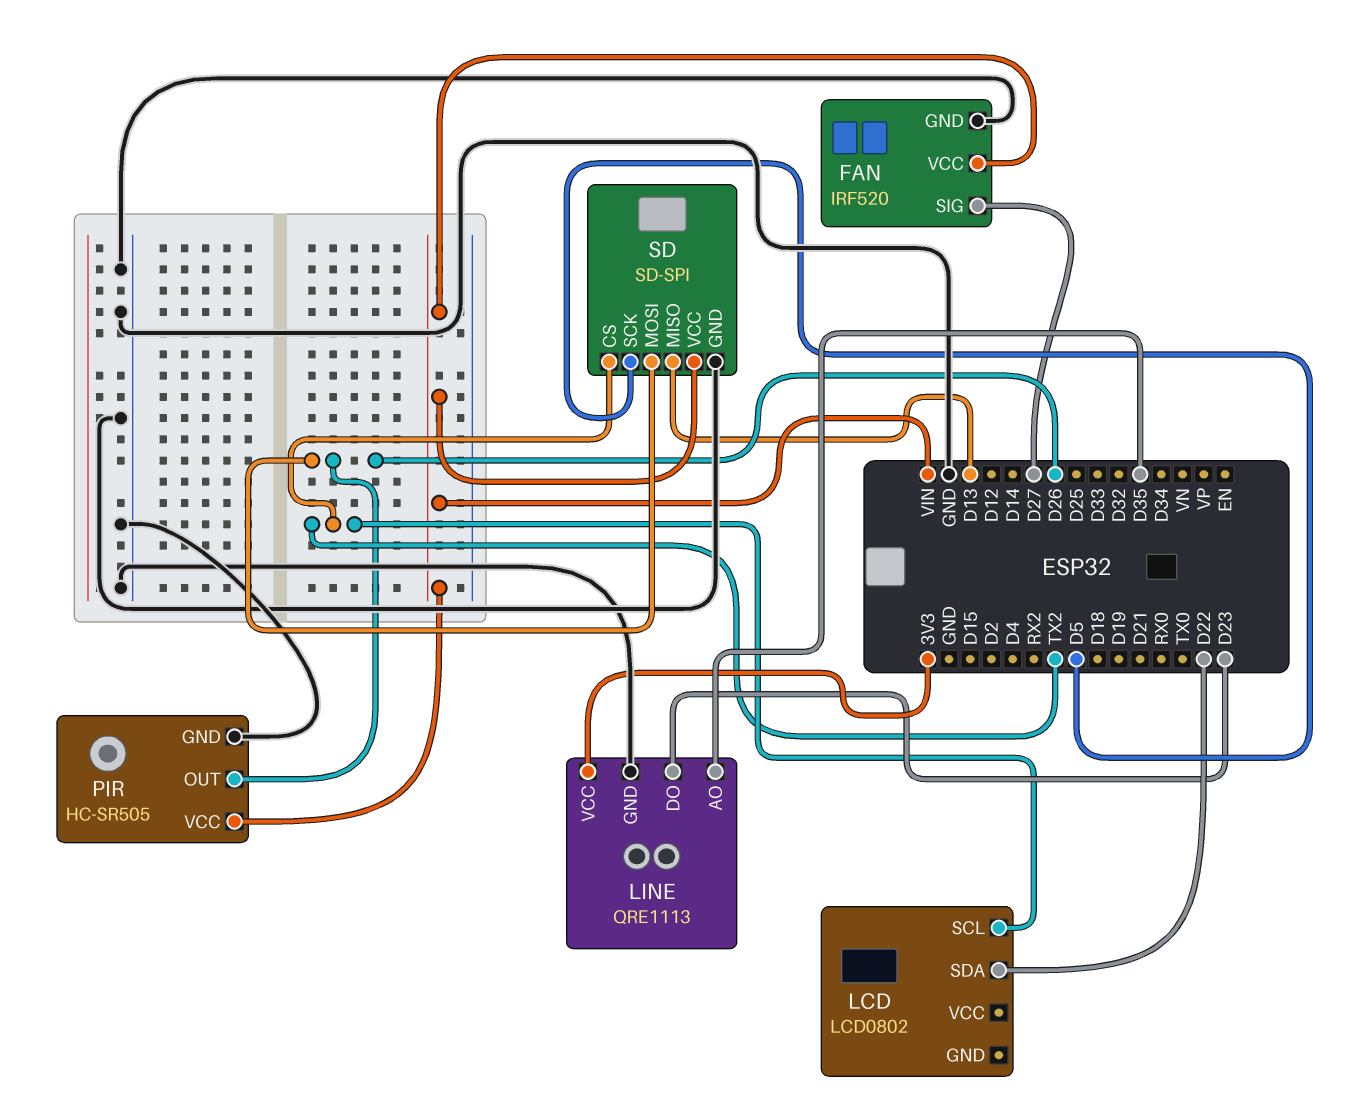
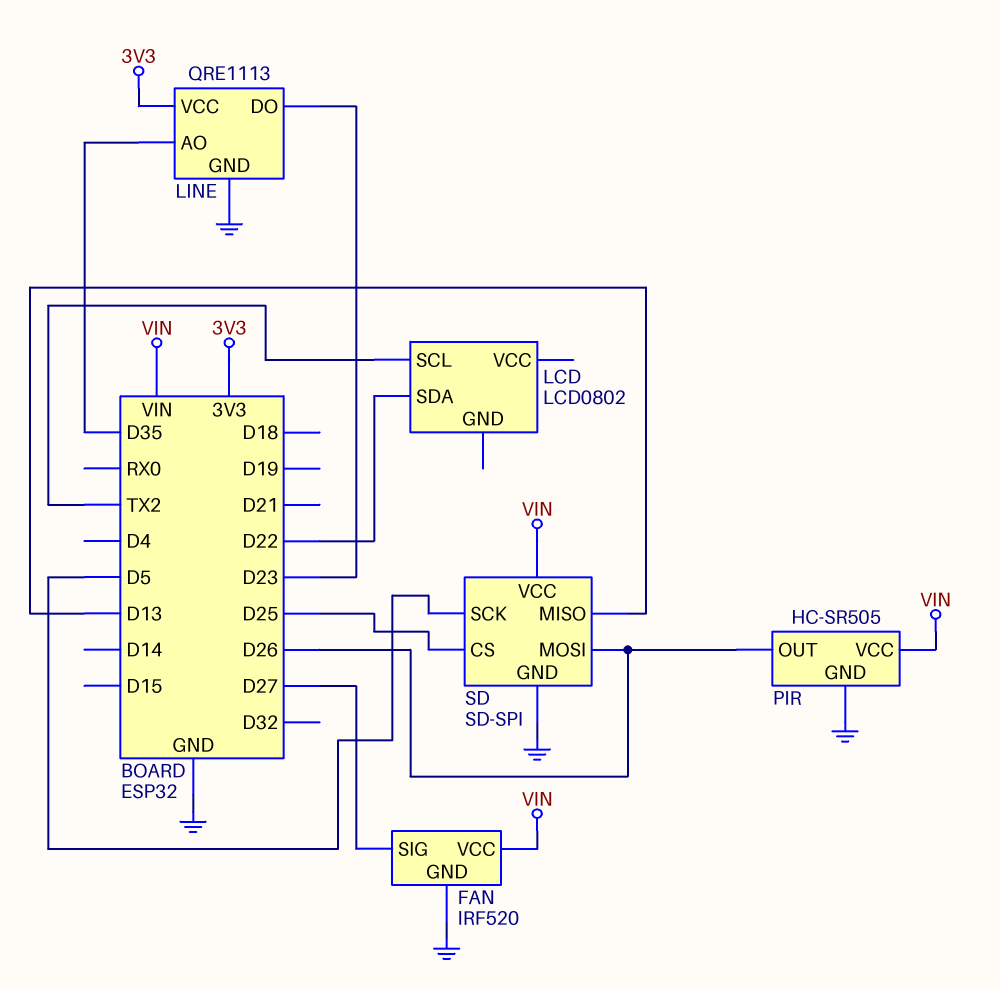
SD pin CS: TX2 -> D25

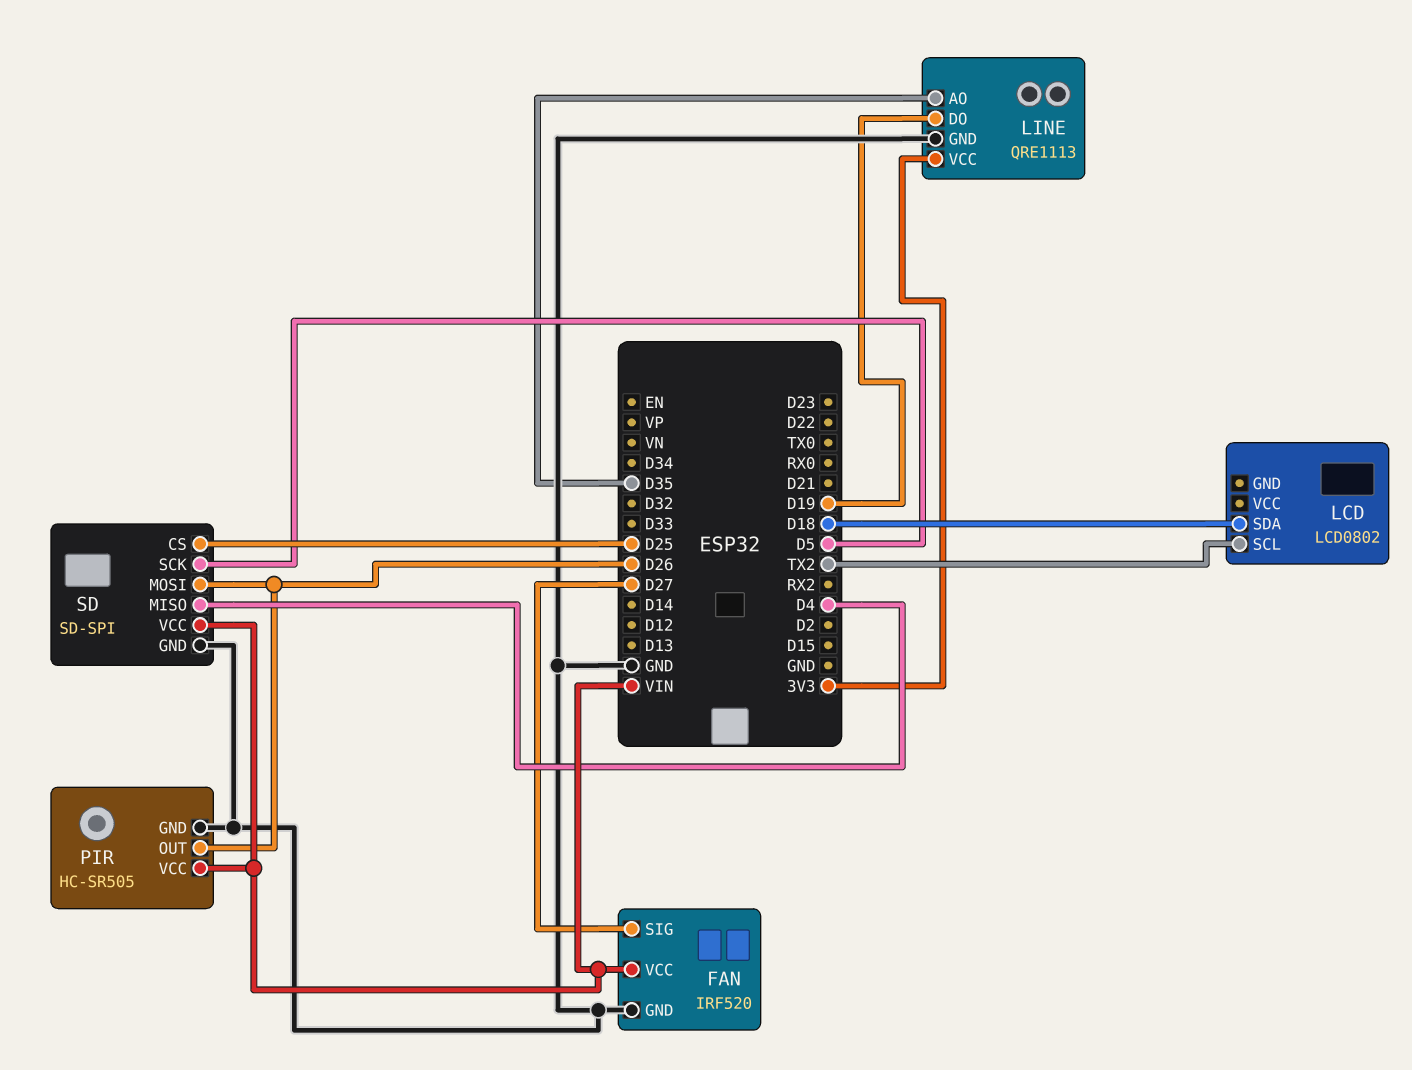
LCD pin SDA: D22 -> D18
LINE pin DO: D23 -> D19
SD pin MISO: D13 -> D4

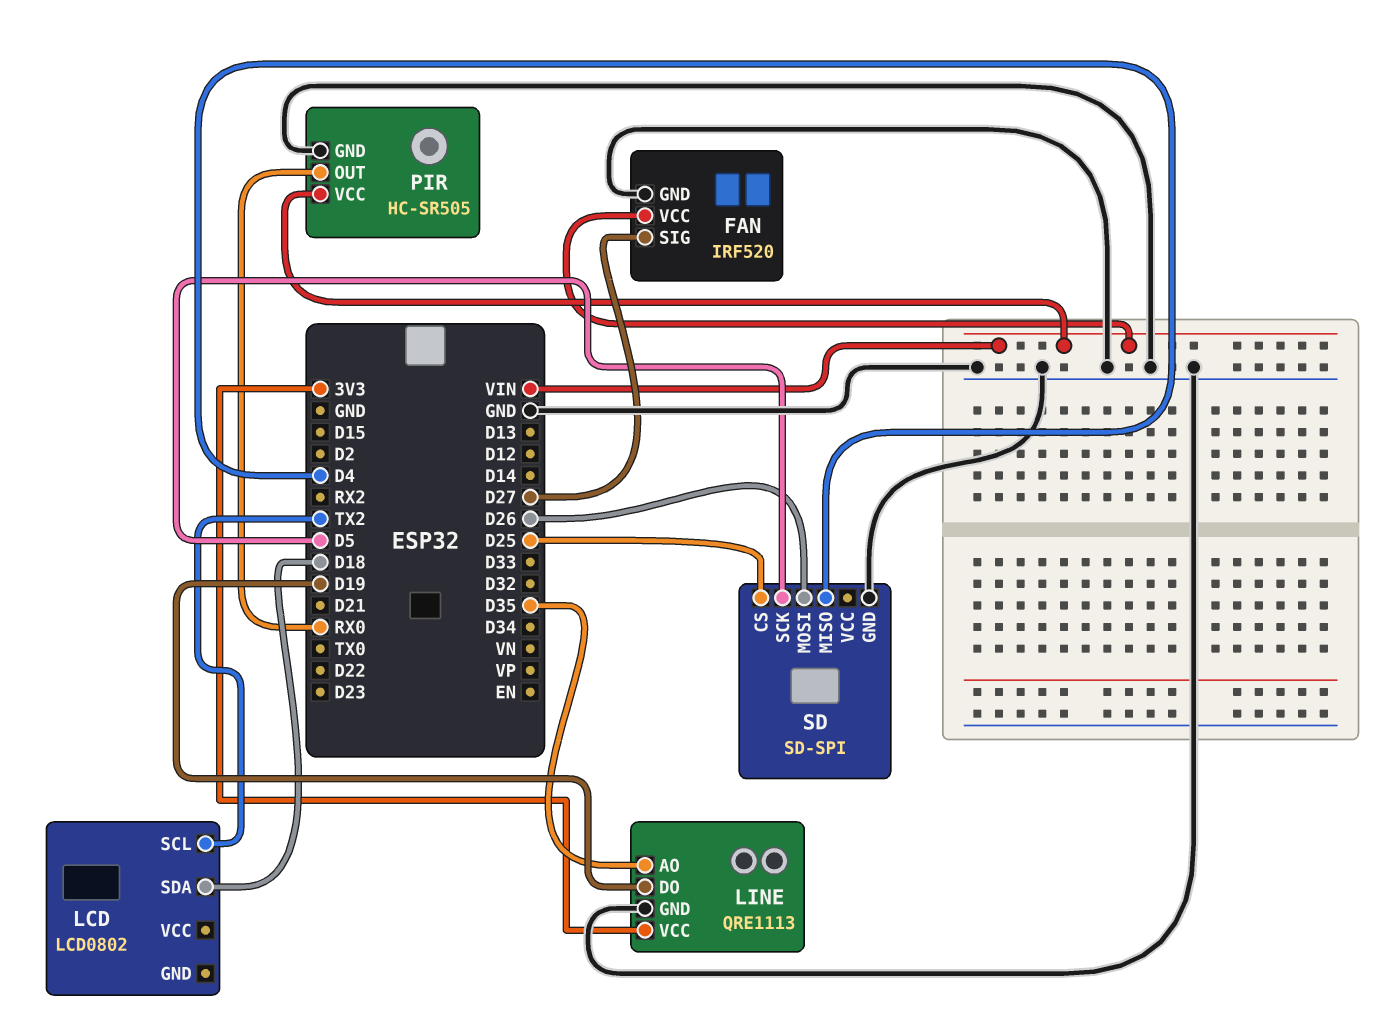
PIR pin OUT: D26 -> RX0
SD pin VCC: VIN -> none

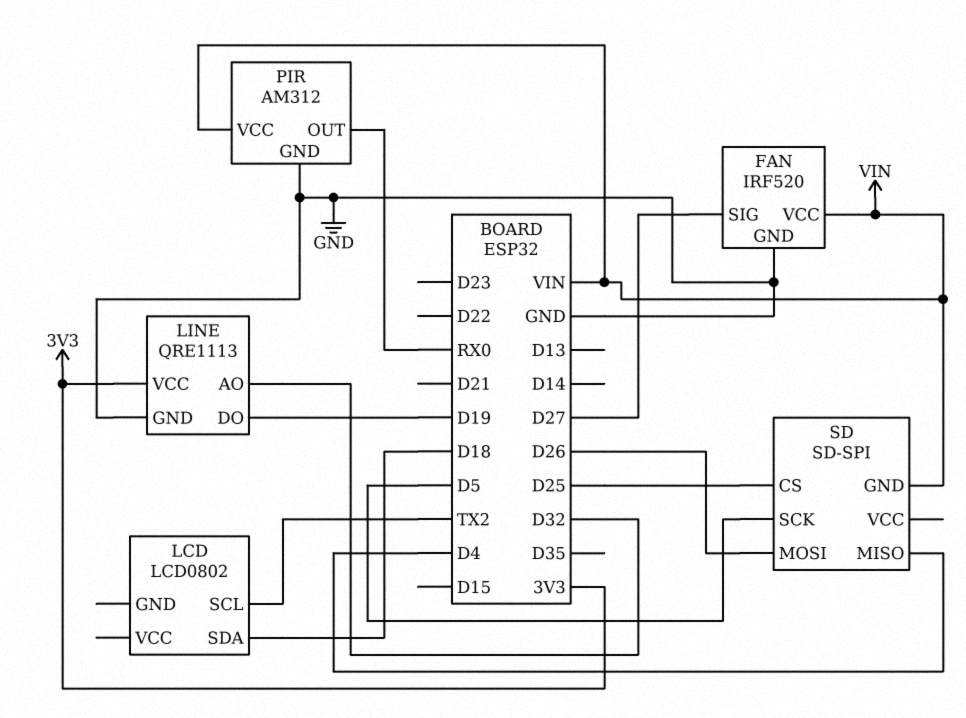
LINE pin AO: D35 -> D32
PIR: HC-SR505 -> AM312
SD pin GND: GND -> VIN

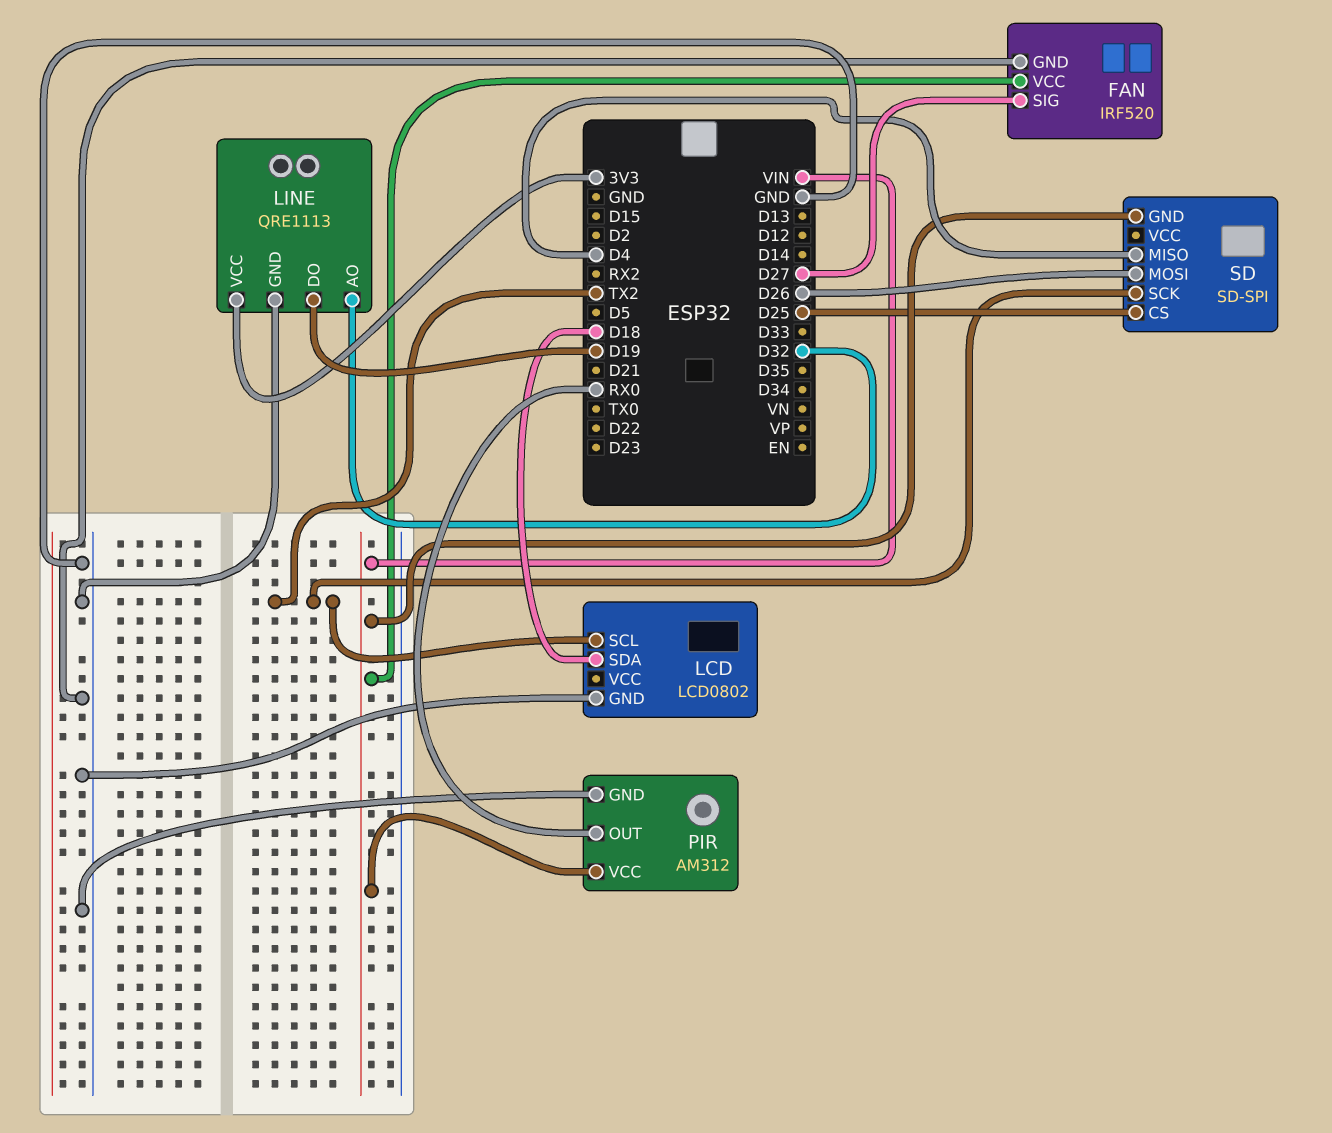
LCD pin GND: none -> GND
SD pin SCK: D5 -> TX2

